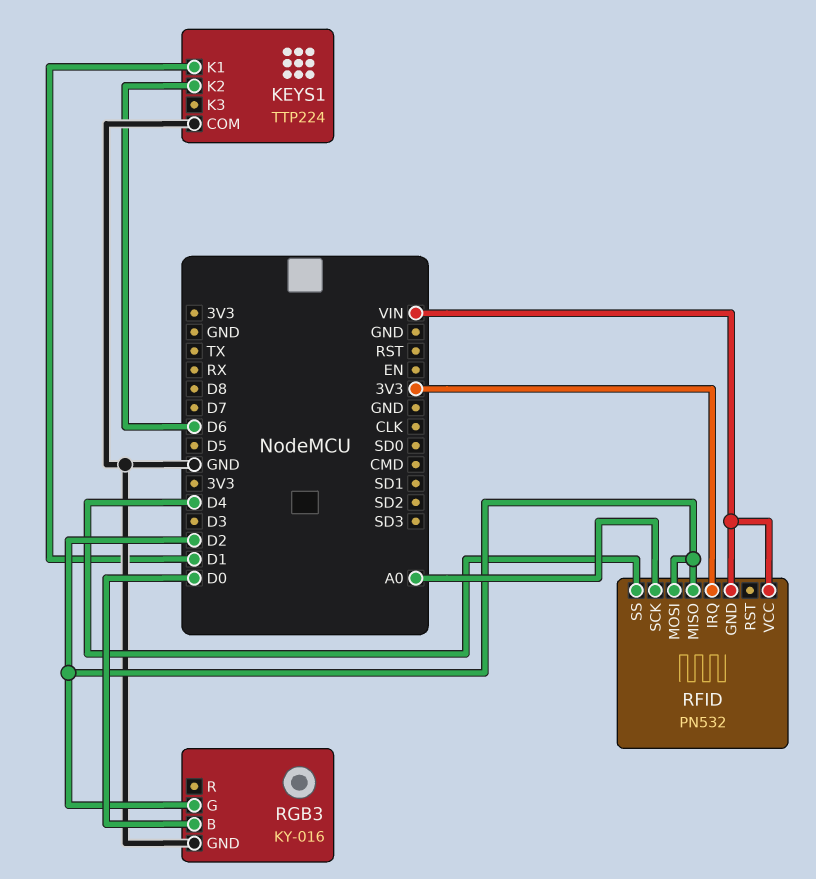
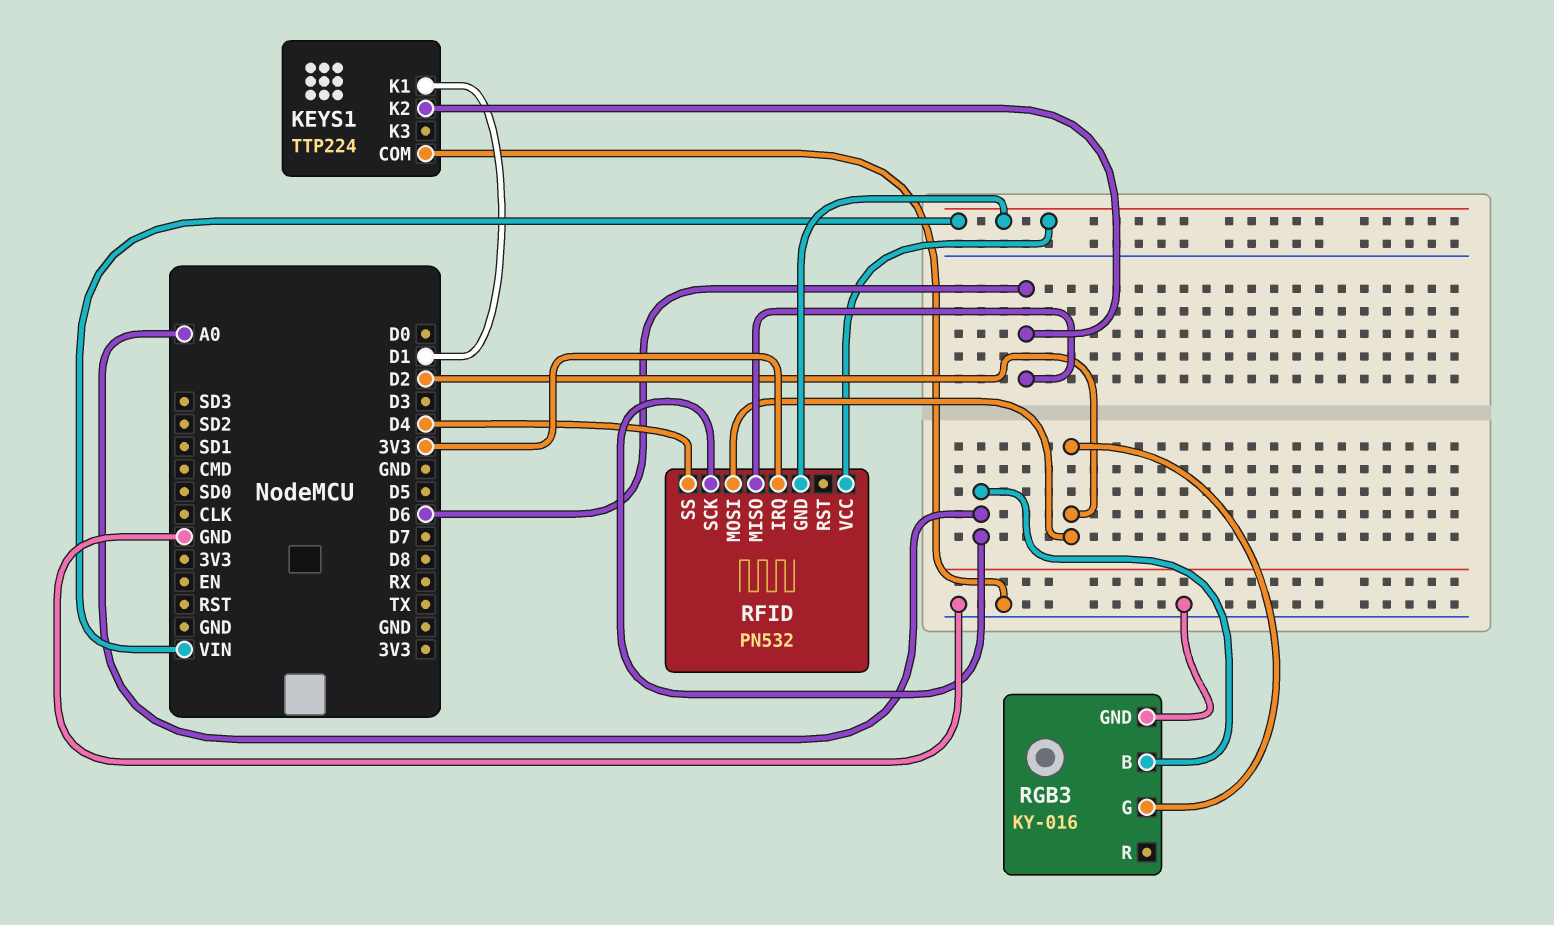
RFID pin MISO: D2 -> D6
RGB3 pin B: D0 -> A0

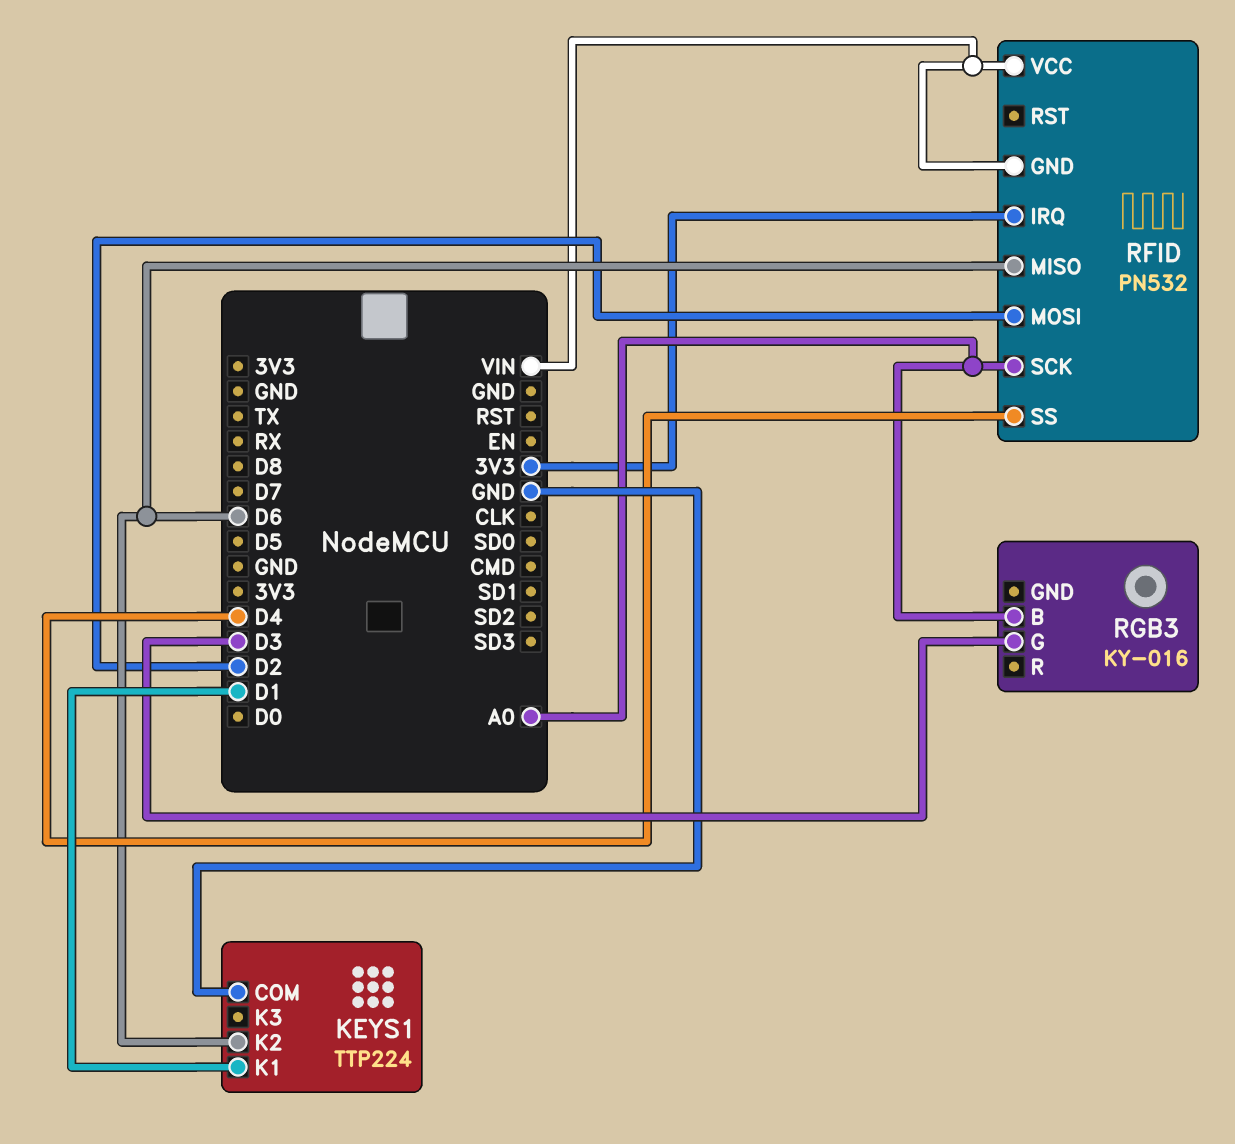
RGB3 pin G: D2 -> D3
RGB3 pin GND: GND -> none

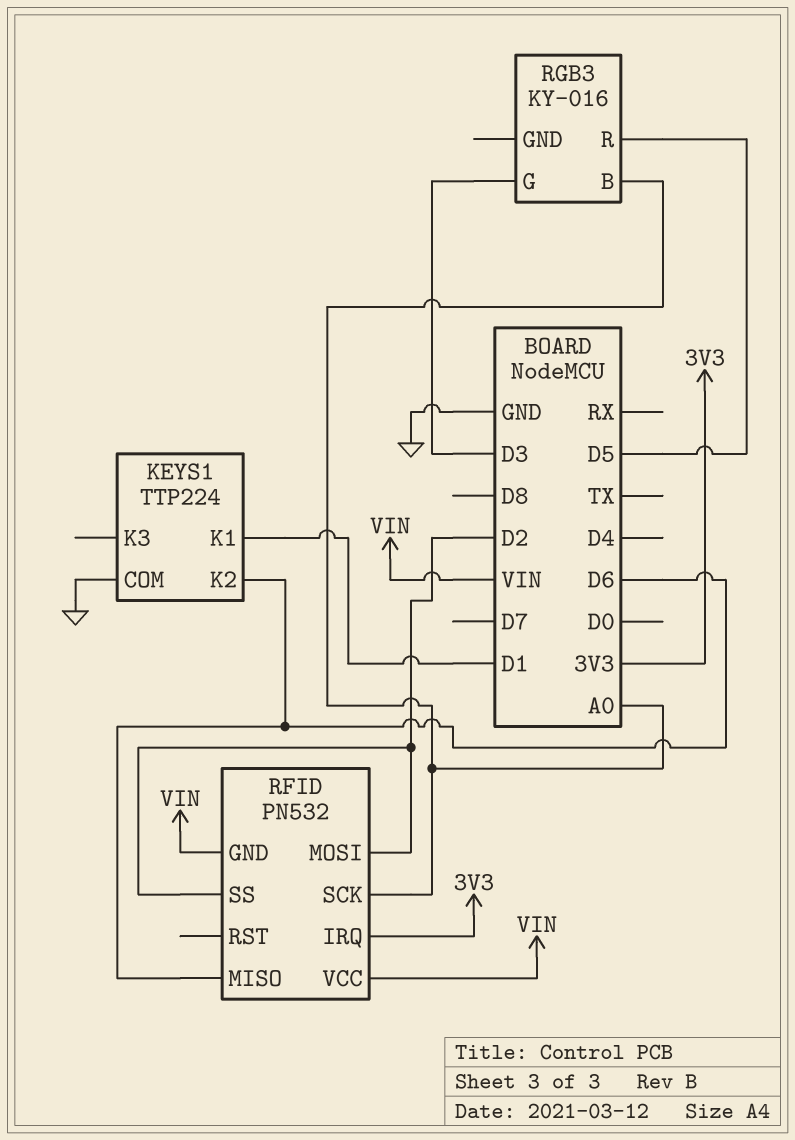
RFID pin SS: D4 -> D2
RGB3 pin R: none -> D5

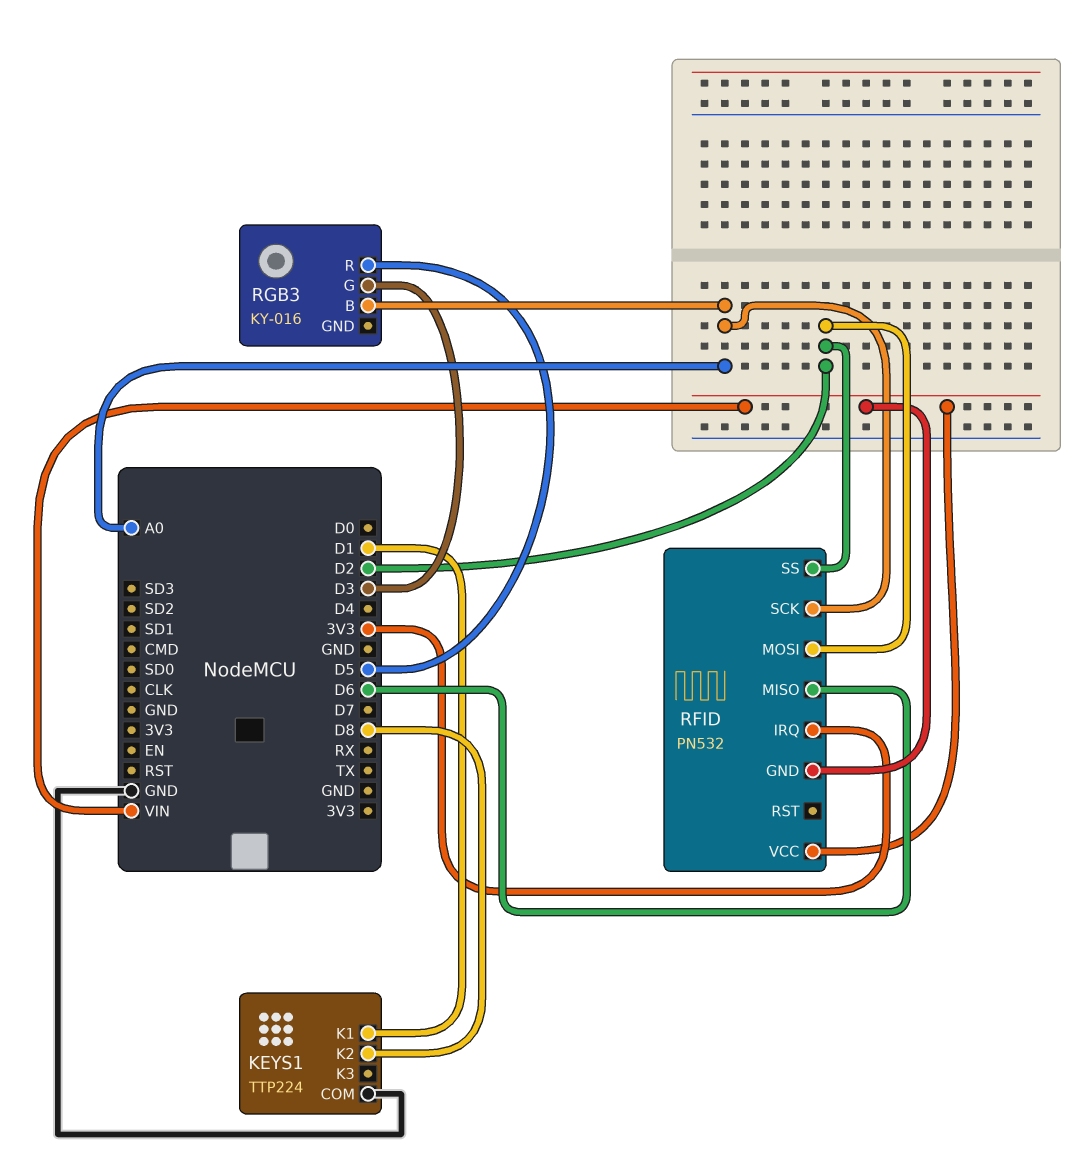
KEYS1 pin K2: D6 -> D8

